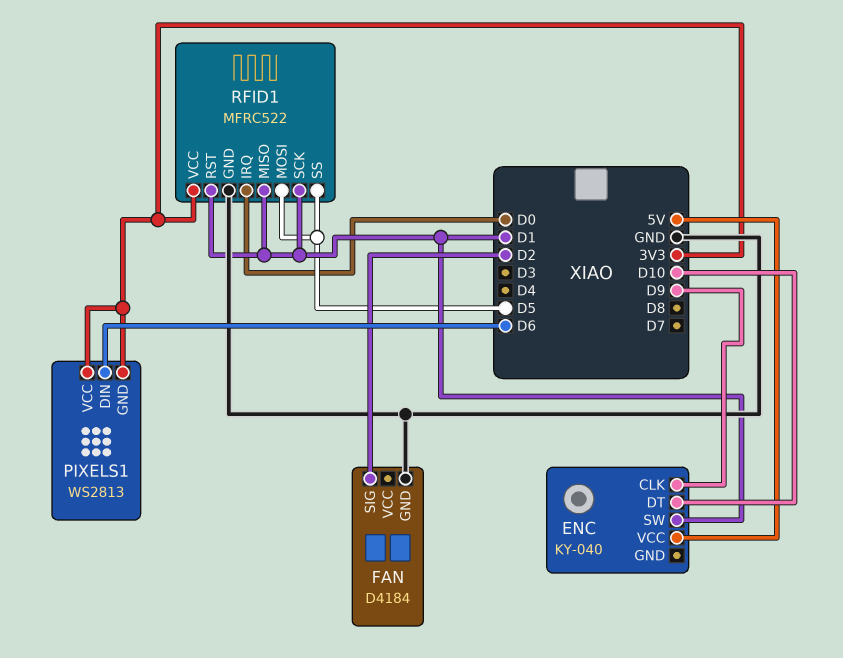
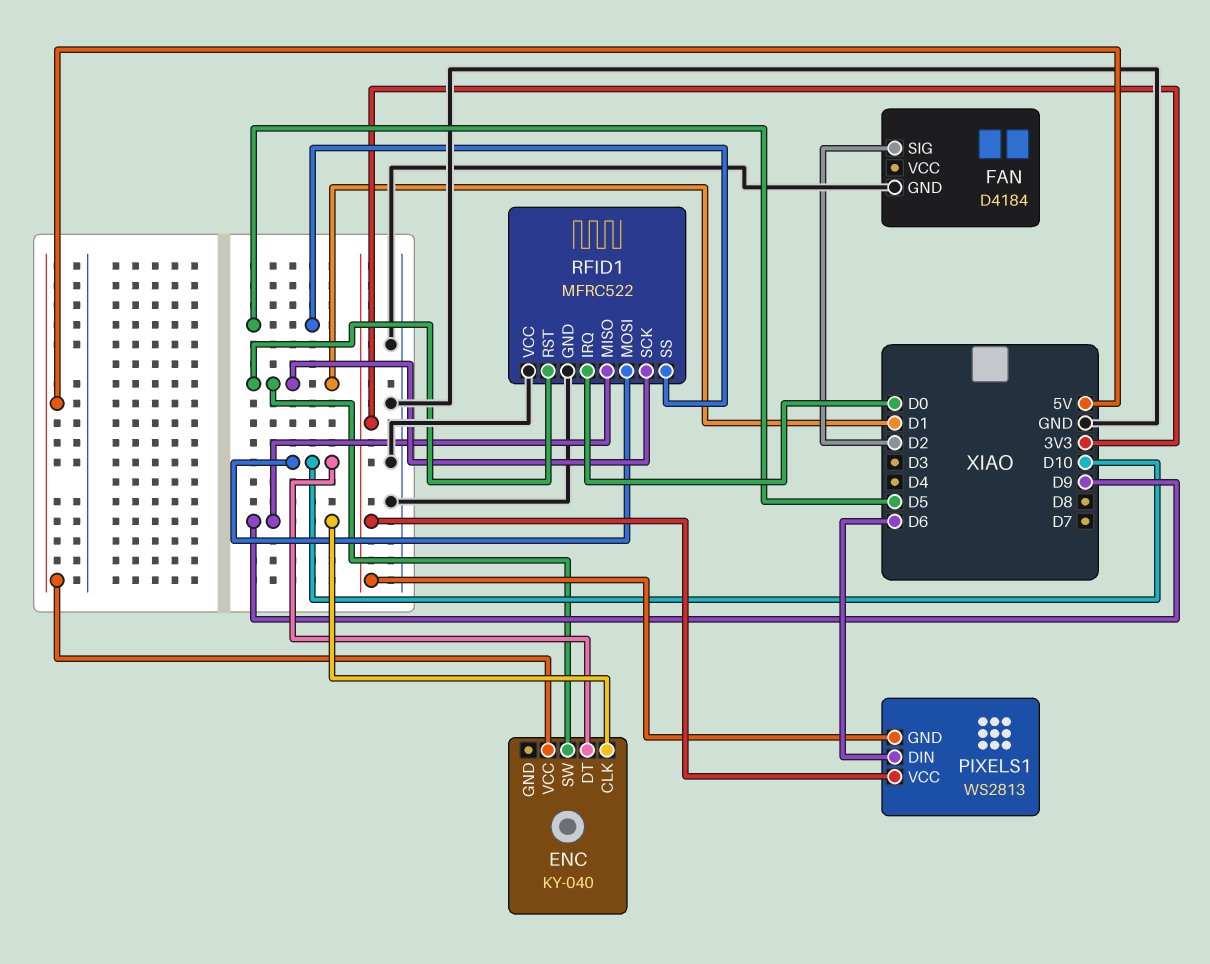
RFID1 pin MISO: D1 -> D9
RFID1 pin MOSI: D5 -> D10
RFID1 pin VCC: 3V3 -> GND

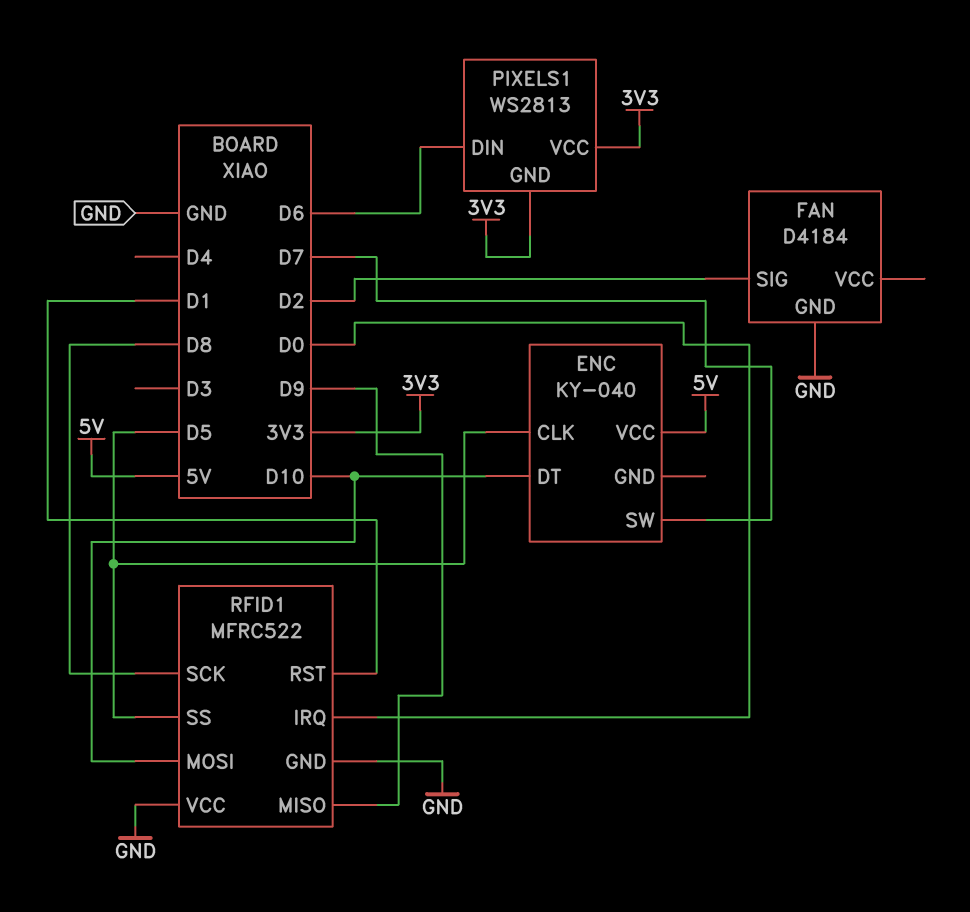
ENC pin CLK: D9 -> D5
ENC pin SW: D1 -> D7
RFID1 pin SCK: D1 -> D8

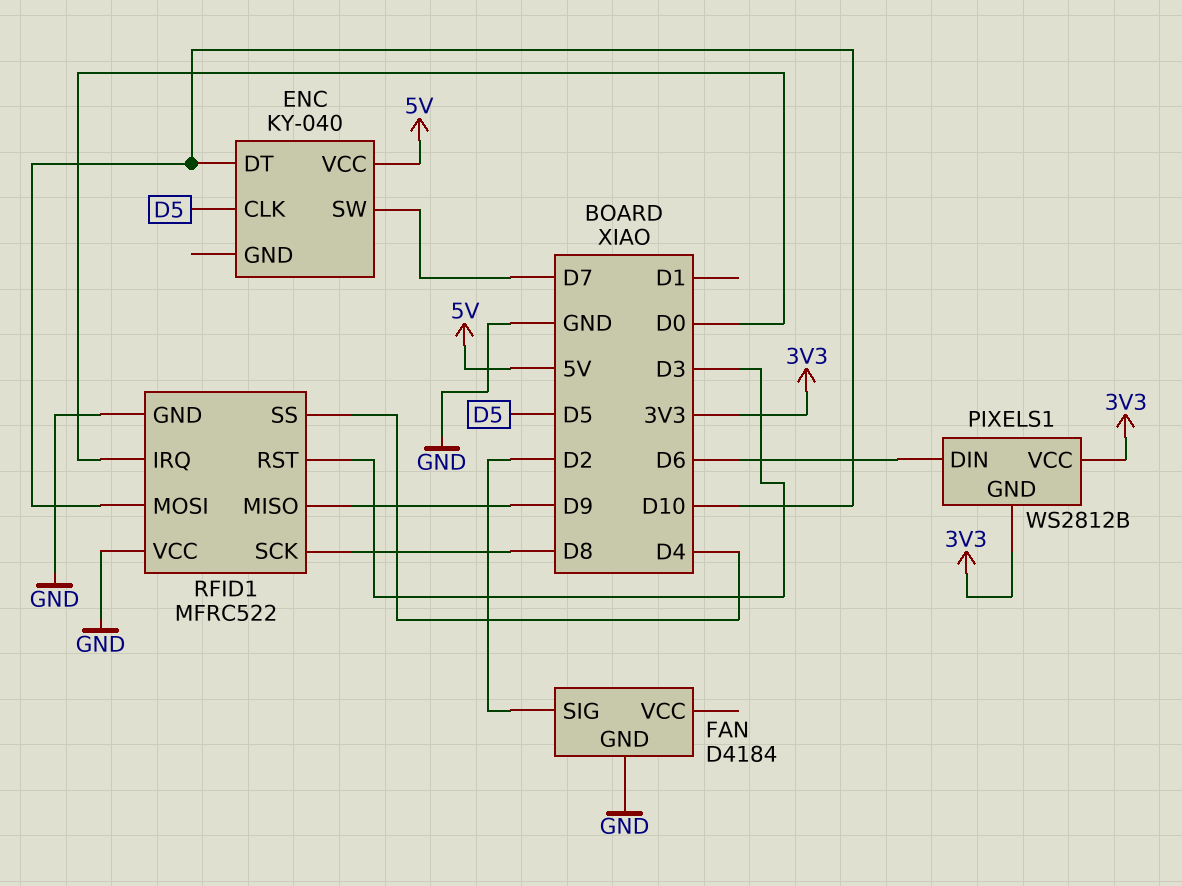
PIXELS1: WS2813 -> WS2812B
RFID1 pin RST: D1 -> D3
RFID1 pin SS: D5 -> D4

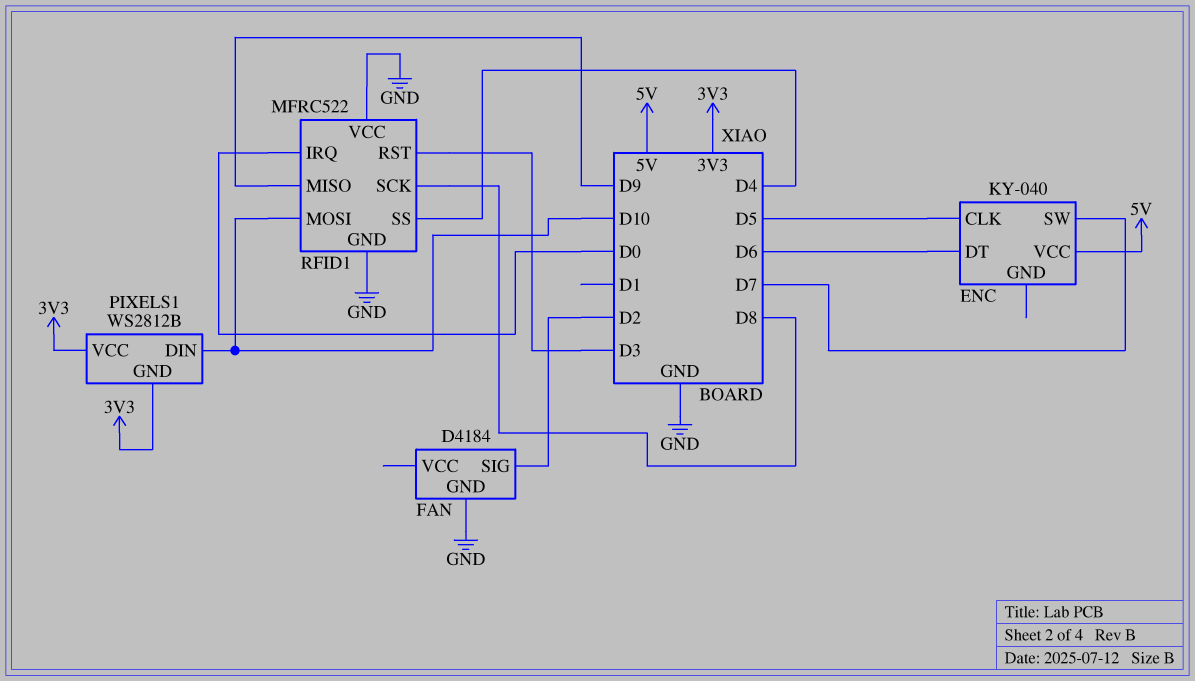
ENC pin DT: D10 -> D6
PIXELS1 pin DIN: D6 -> D10

